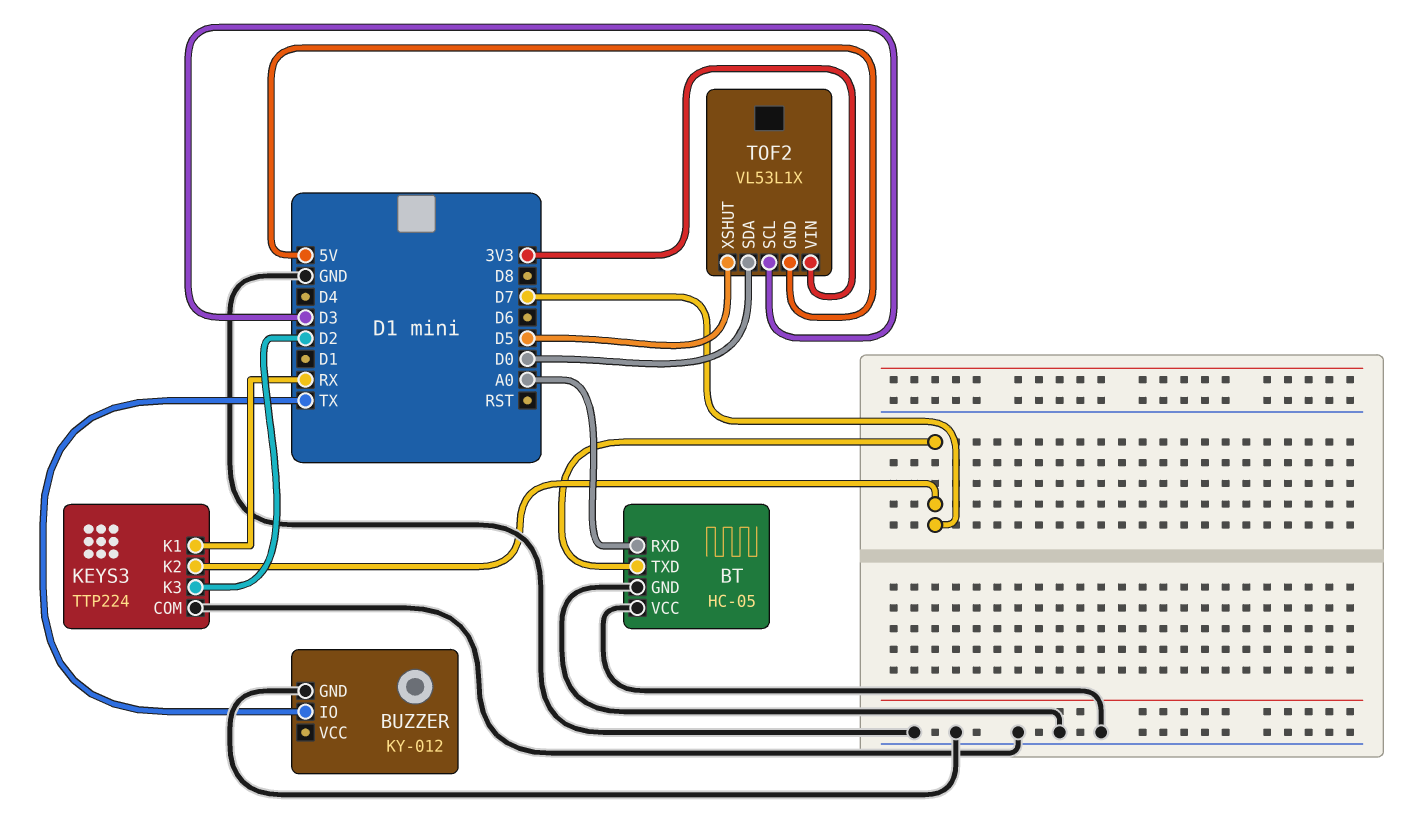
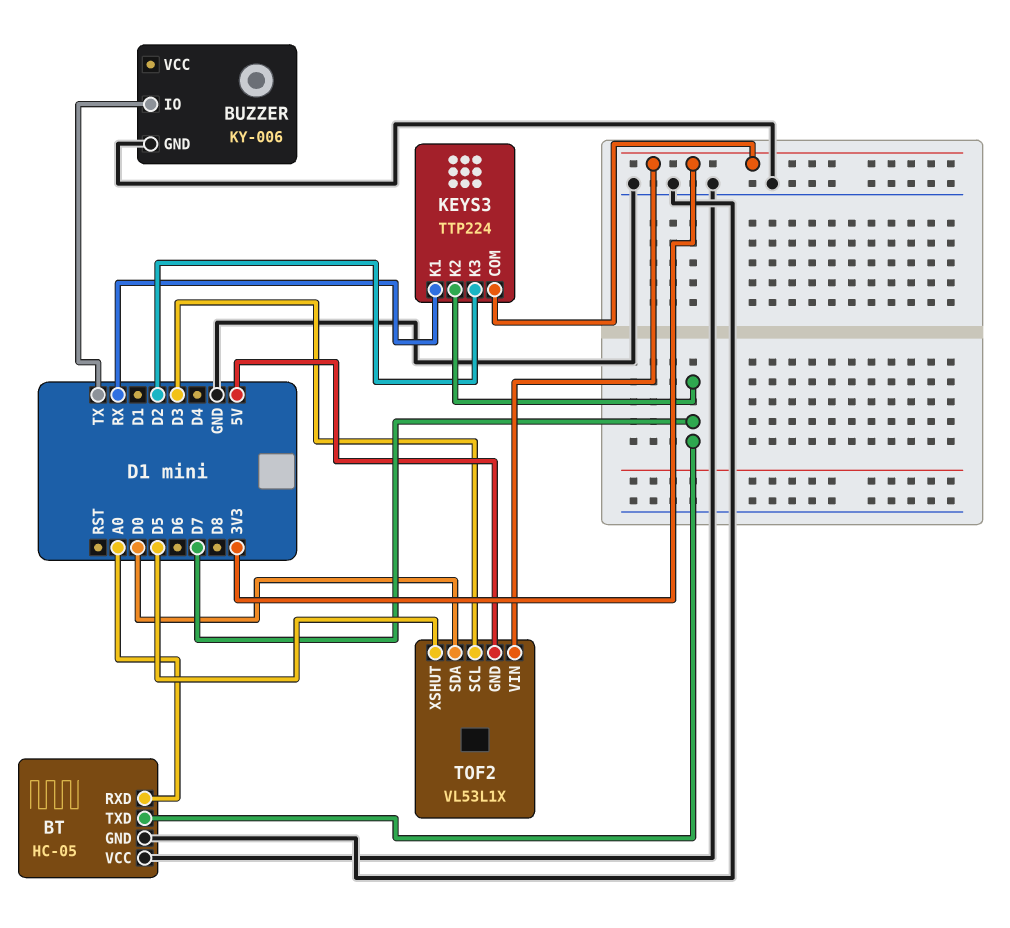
BUZZER: KY-012 -> KY-006
KEYS3 pin COM: GND -> 3V3

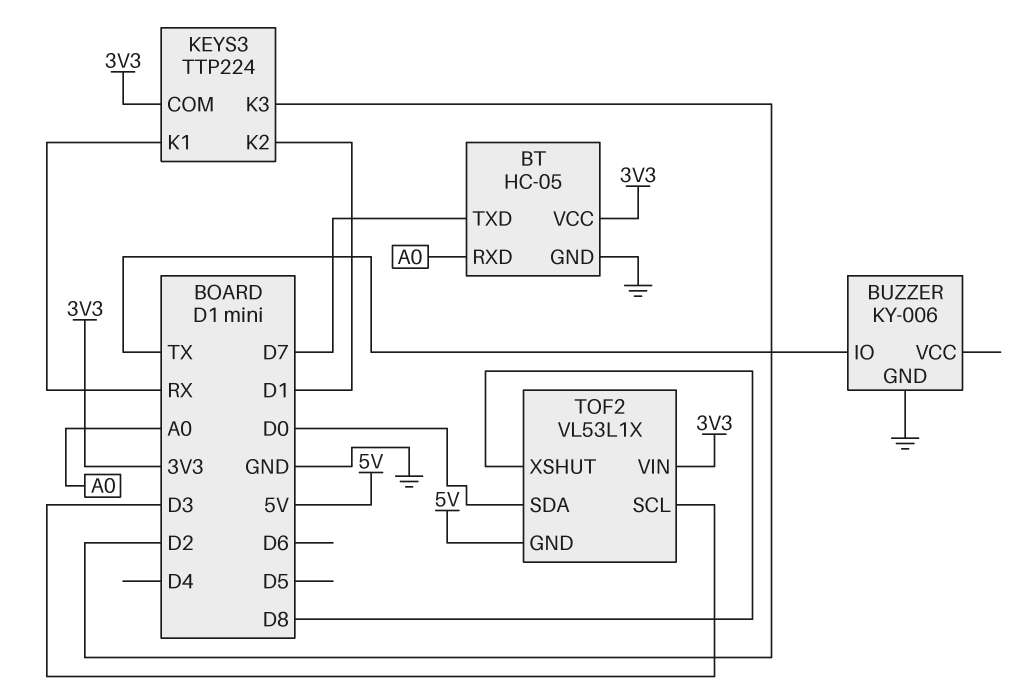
BT pin VCC: GND -> 3V3
KEYS3 pin K2: D7 -> D1
TOF2 pin XSHUT: D5 -> D8

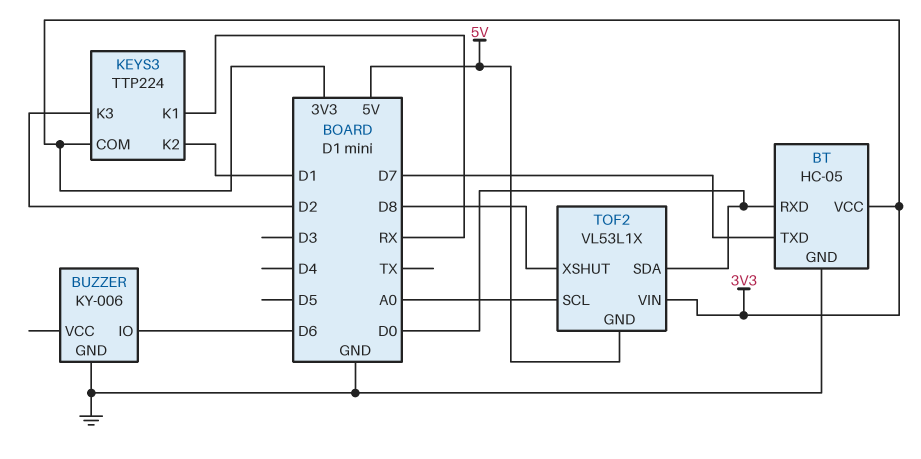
BT pin RXD: A0 -> D0
BUZZER pin IO: TX -> D6
TOF2 pin SCL: D3 -> A0

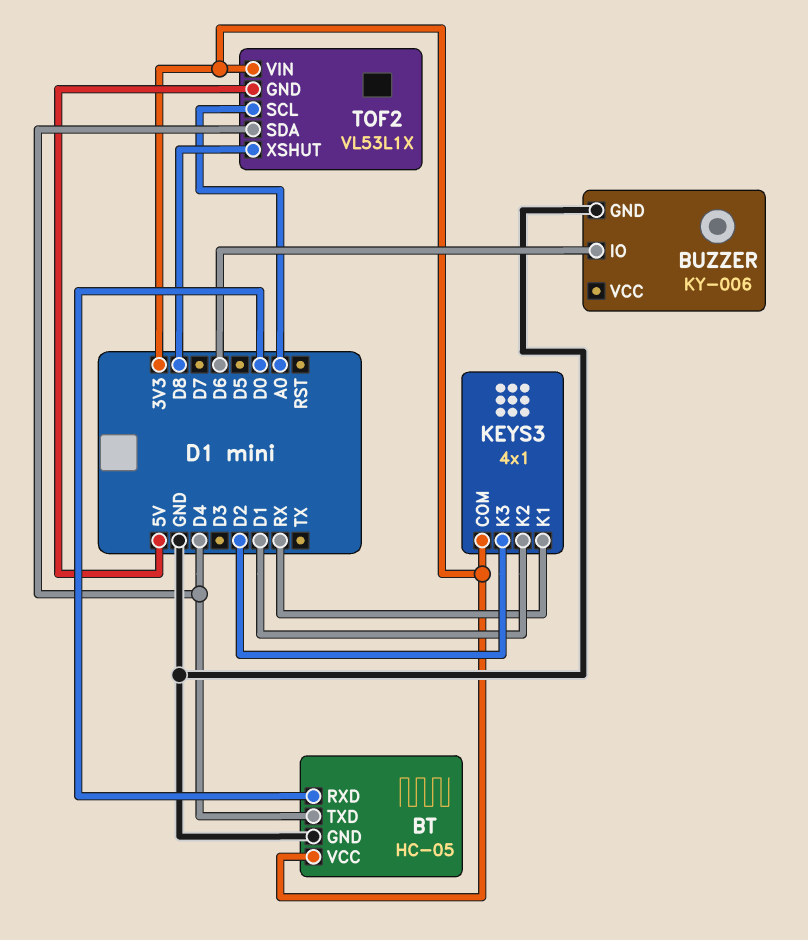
BT pin TXD: D7 -> D4
KEYS3: TTP224 -> 4x1
TOF2 pin SDA: D0 -> D4

